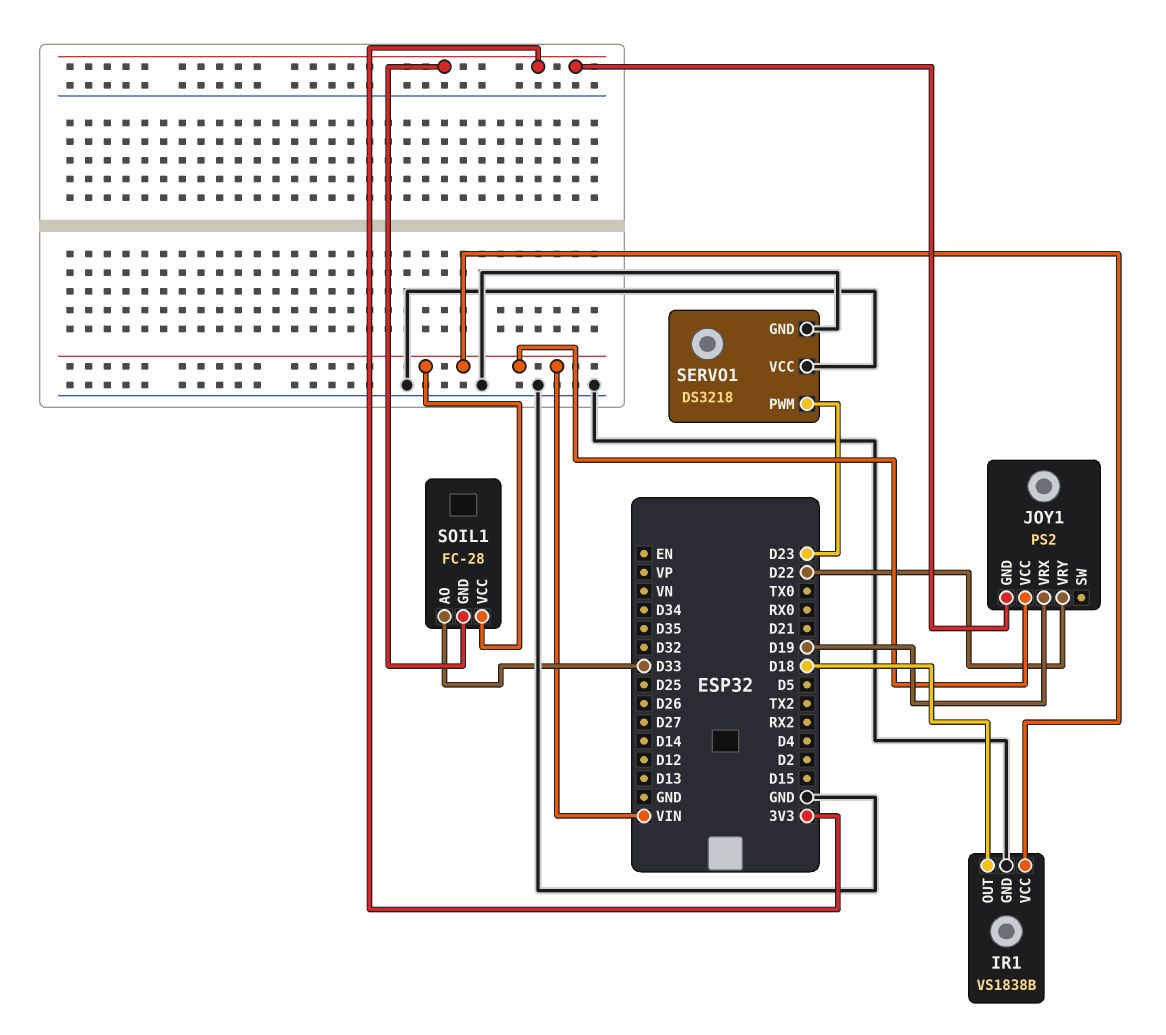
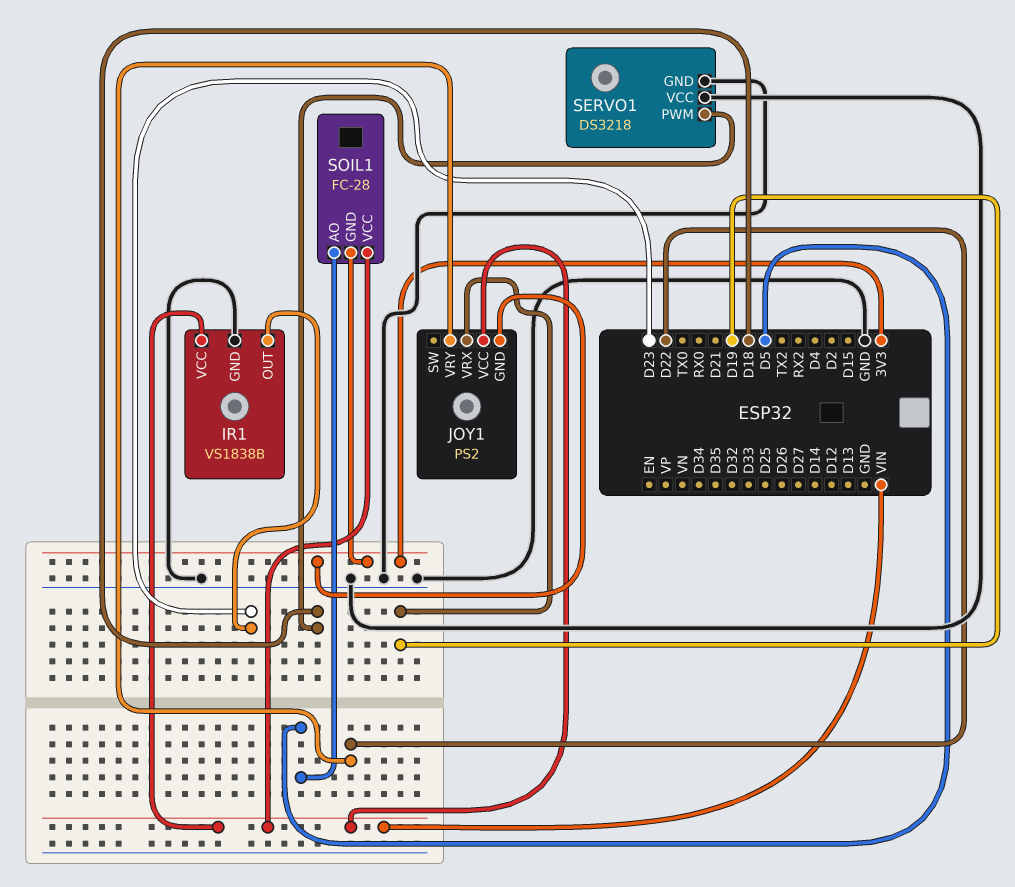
IR1 pin OUT: D18 -> D23
SERVO1 pin PWM: D23 -> D18
SOIL1 pin AO: D33 -> D5

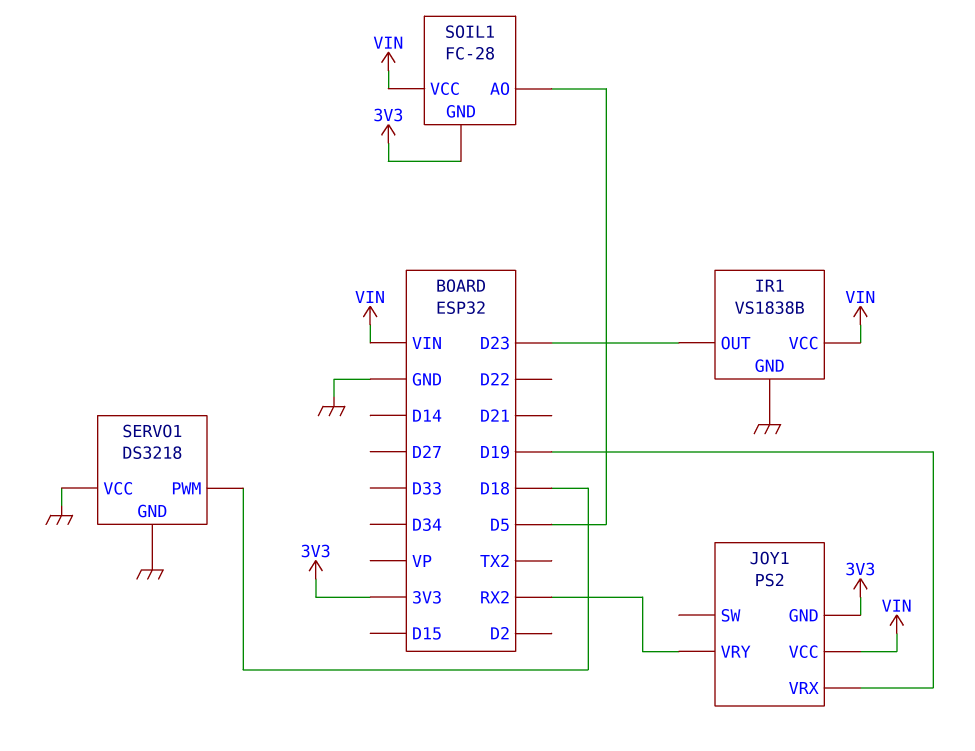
JOY1 pin VRY: D22 -> RX2

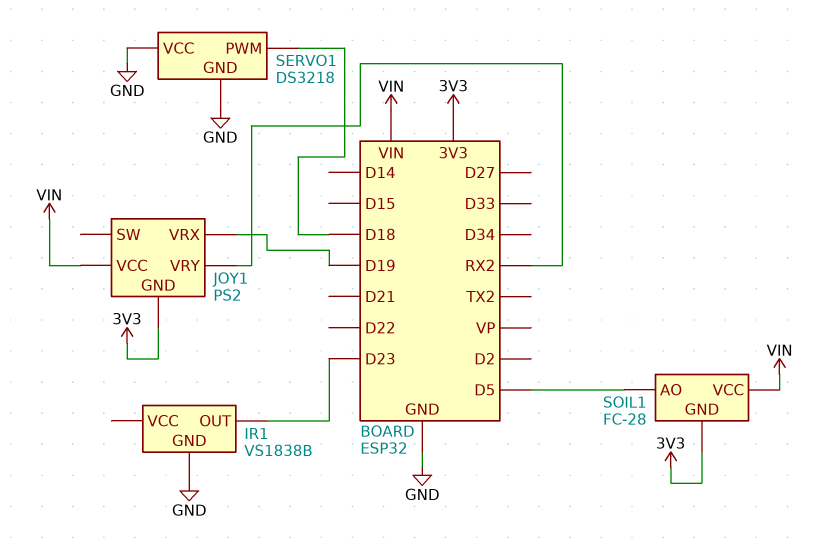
IR1 pin VCC: VIN -> none

